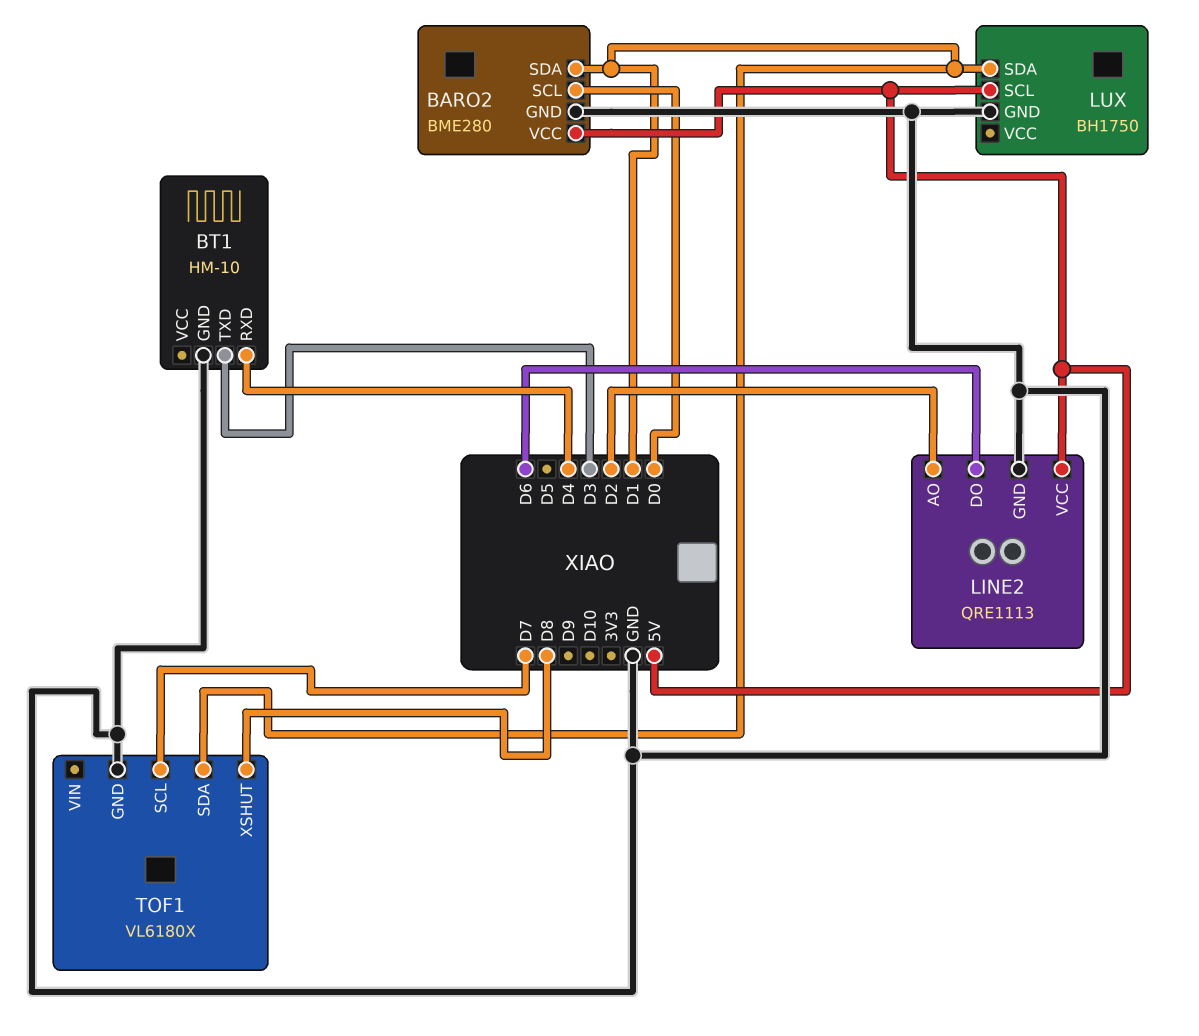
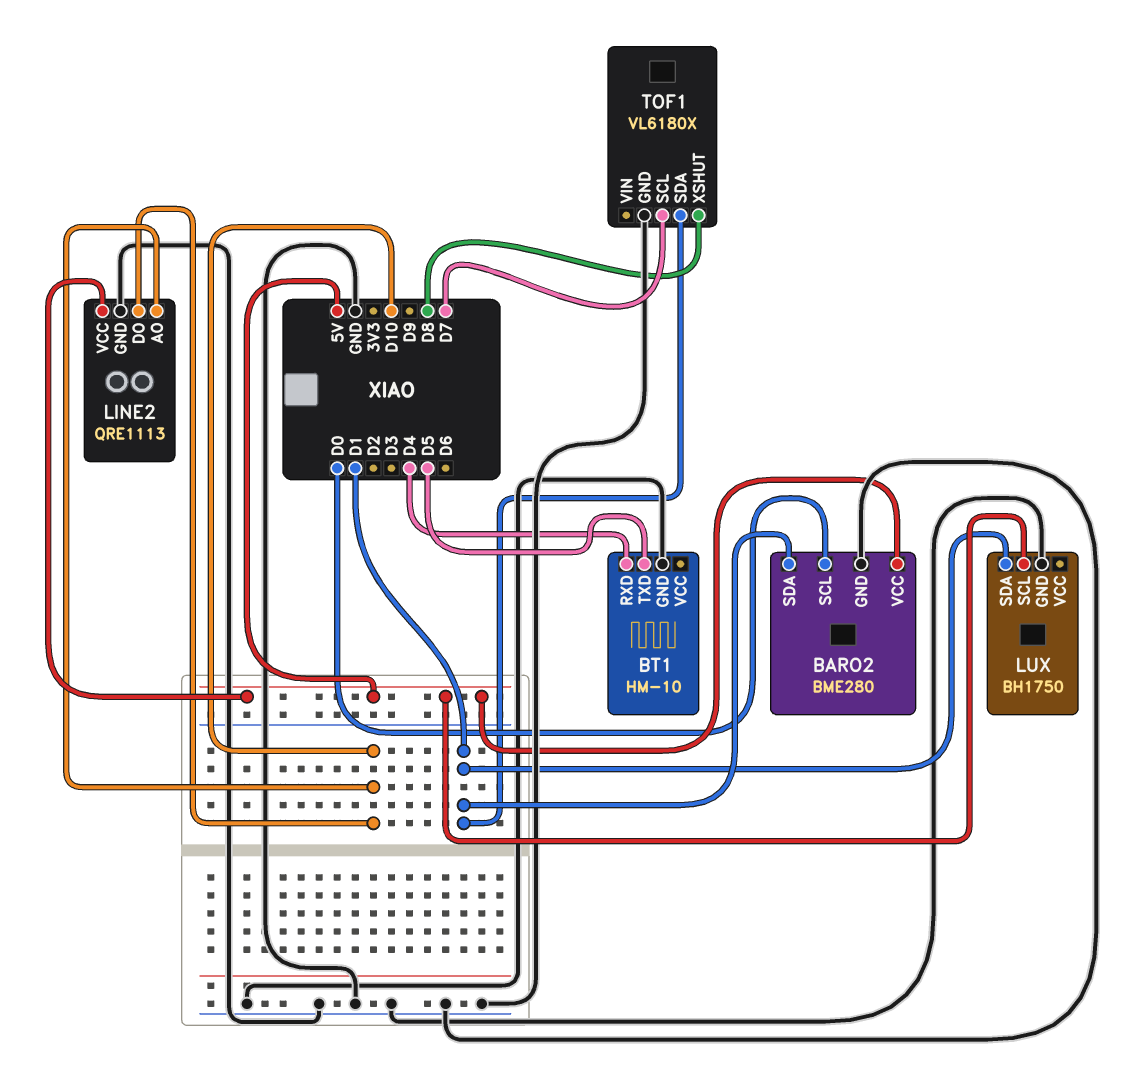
BT1 pin TXD: D3 -> D5
LINE2 pin AO: D2 -> D10
LINE2 pin DO: D6 -> D10

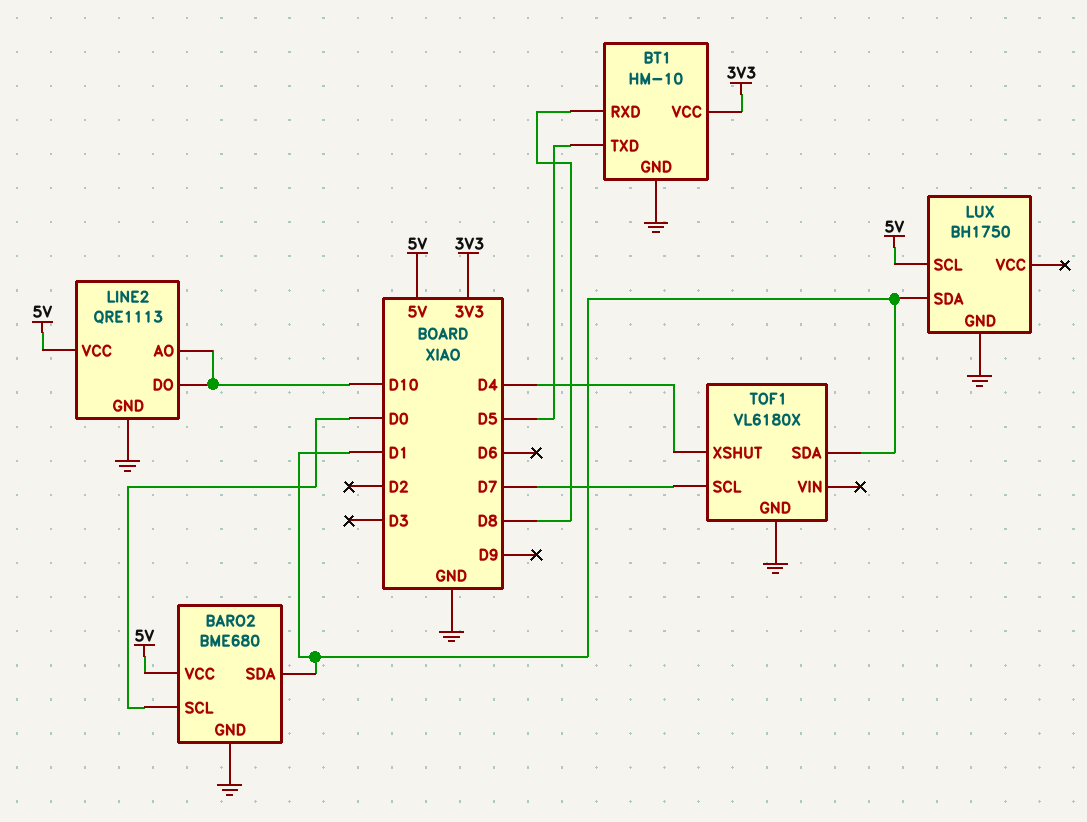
BARO2: BME280 -> BME680
BT1 pin RXD: D4 -> D8
BT1 pin VCC: none -> 3V3
TOF1 pin XSHUT: D8 -> D4

